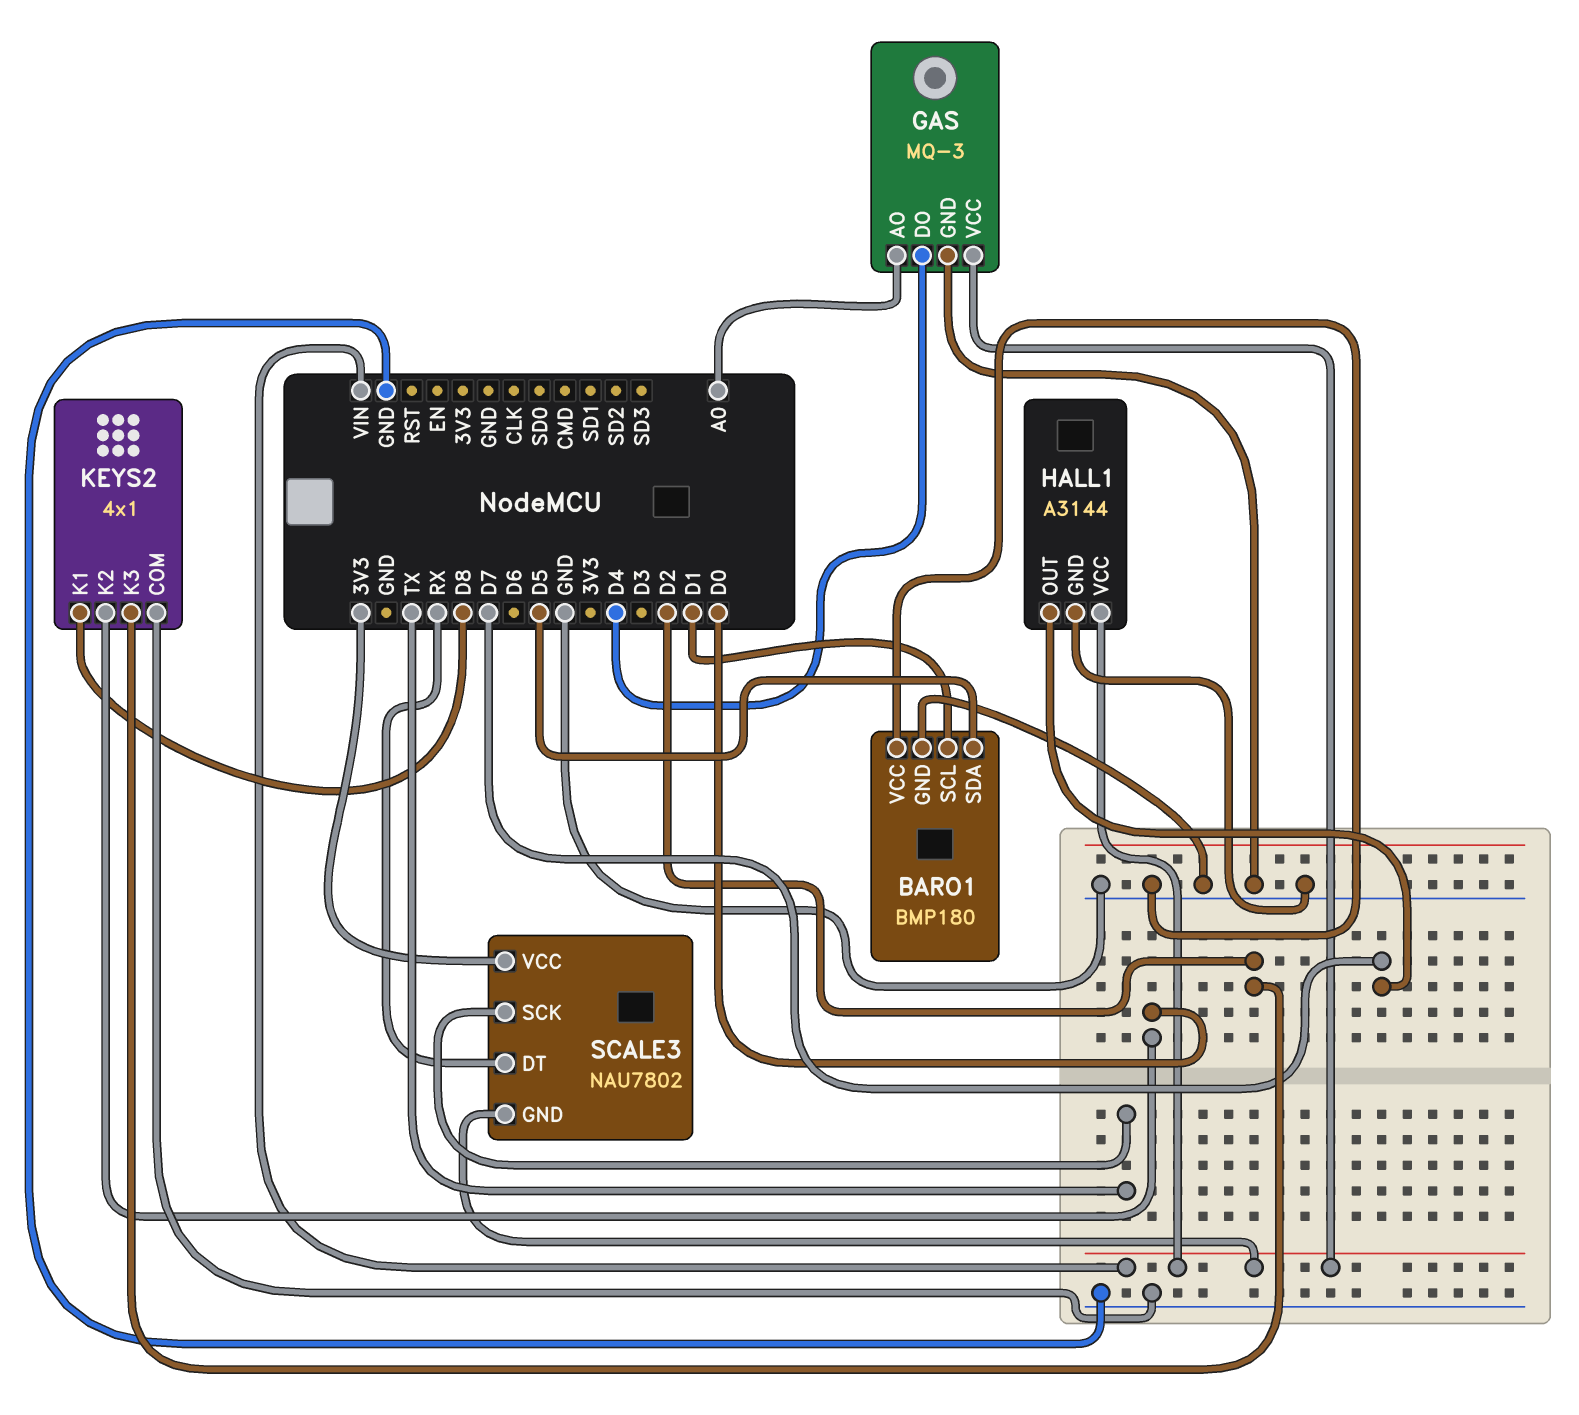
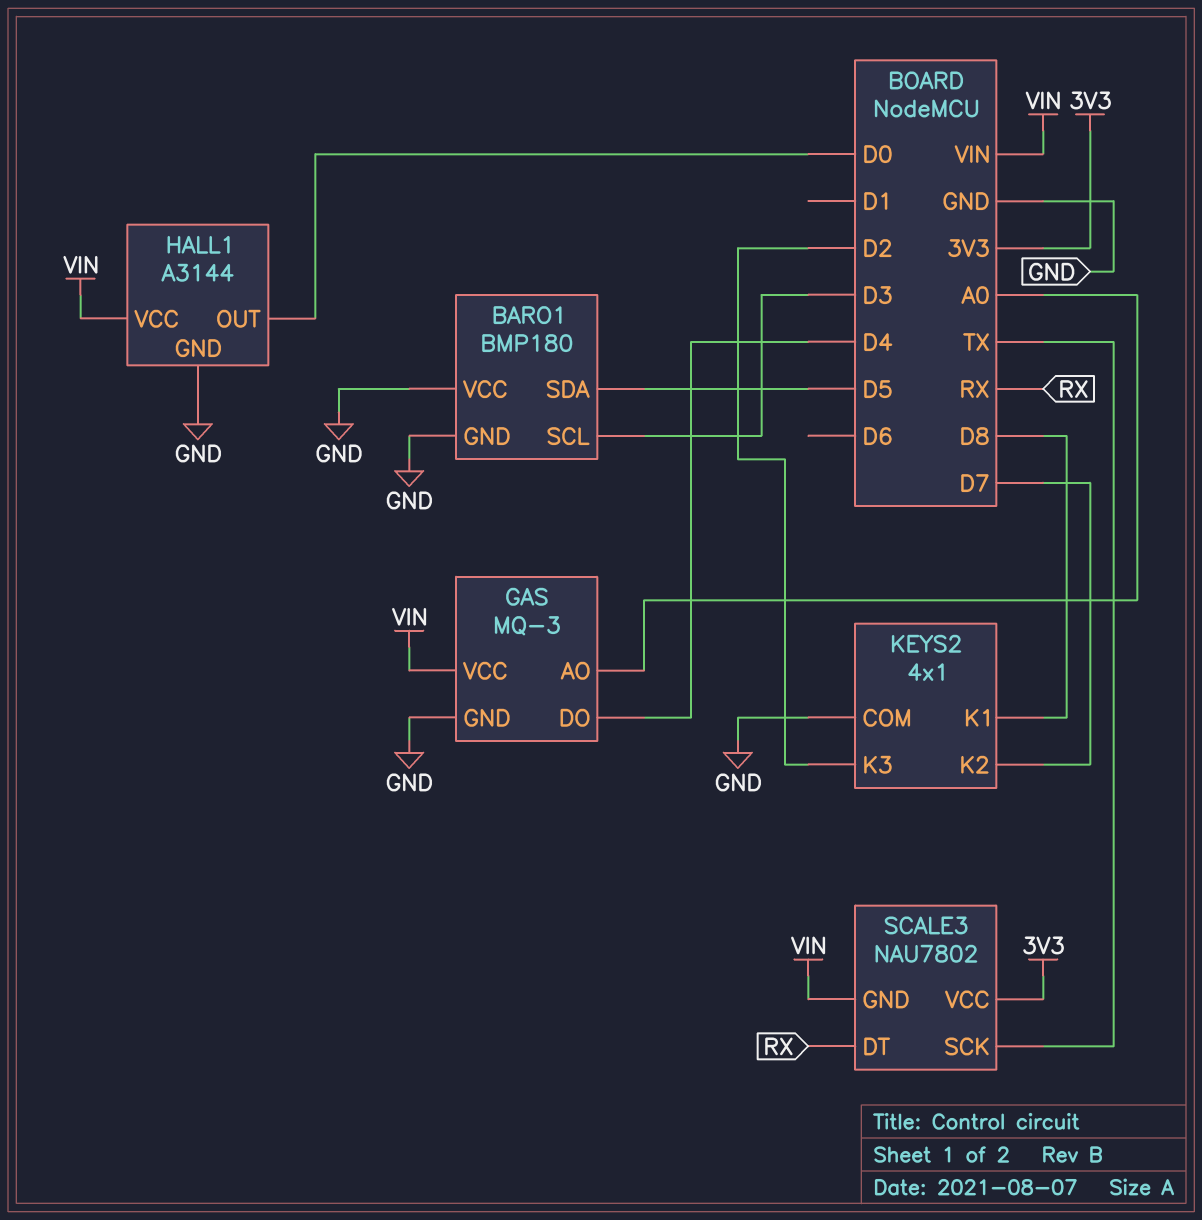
BARO1 pin SCL: D1 -> D3
HALL1 pin OUT: D7 -> D0
KEYS2 pin K2: D0 -> D7

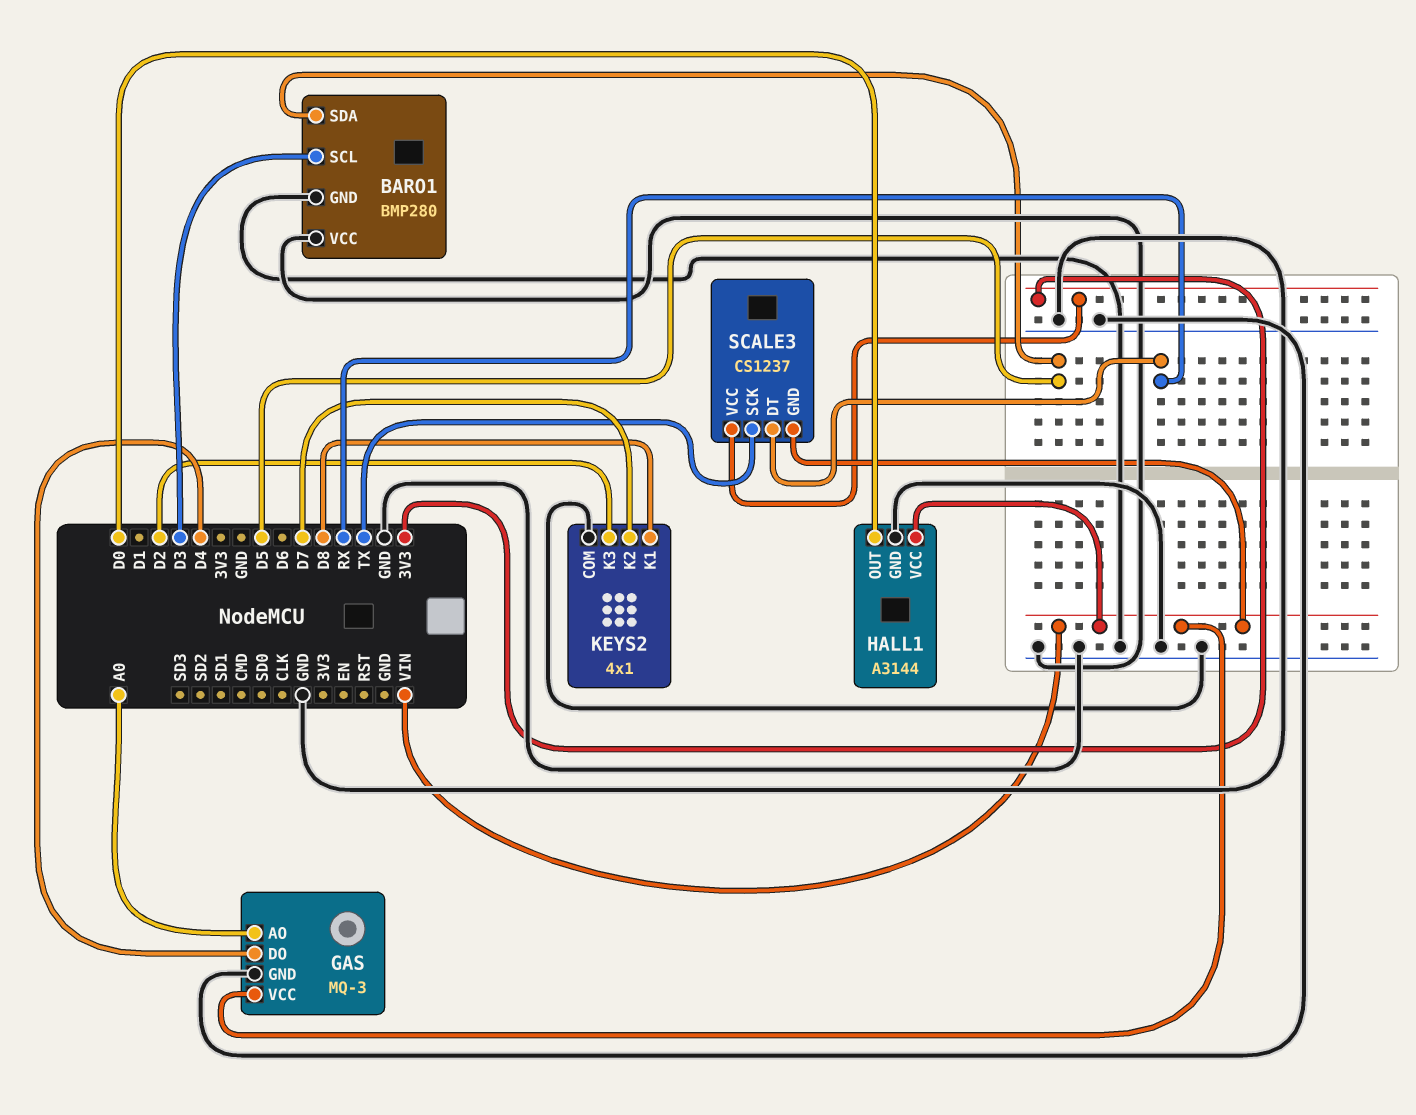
BARO1: BMP180 -> BMP280
SCALE3: NAU7802 -> CS1237

